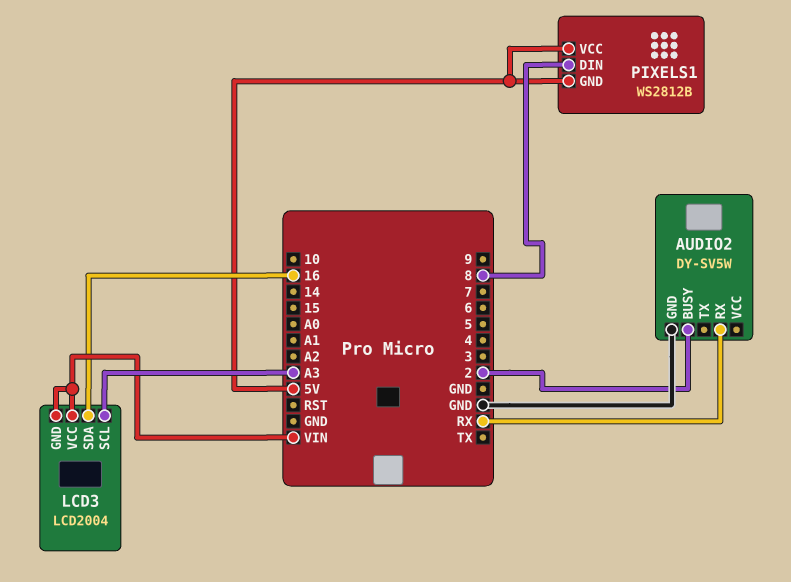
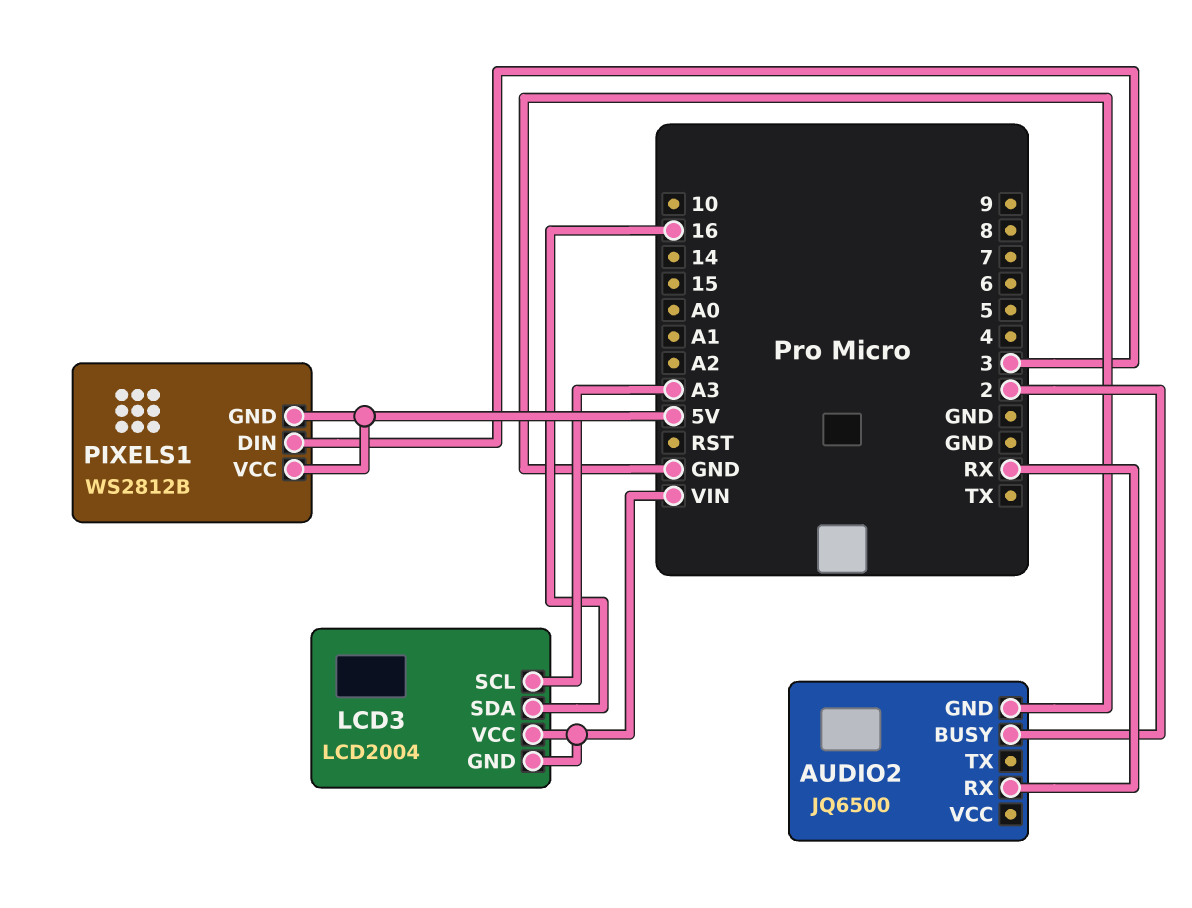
AUDIO2: DY-SV5W -> JQ6500
PIXELS1 pin DIN: 8 -> 3

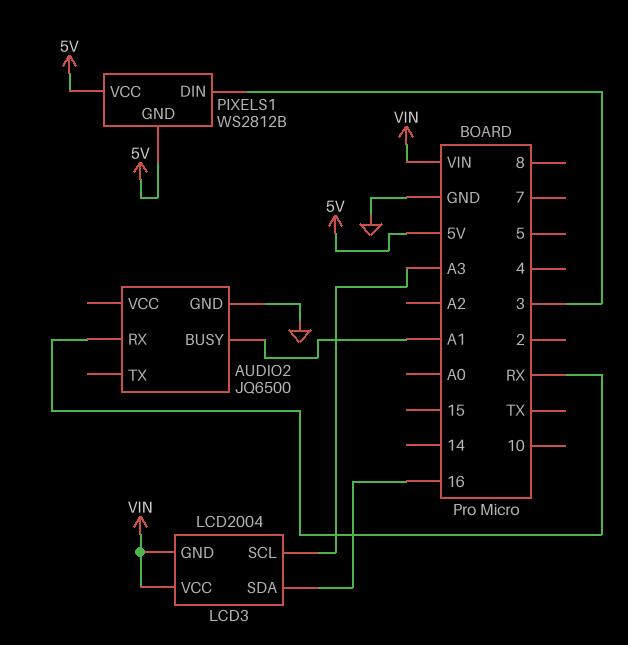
AUDIO2 pin BUSY: 2 -> A1

